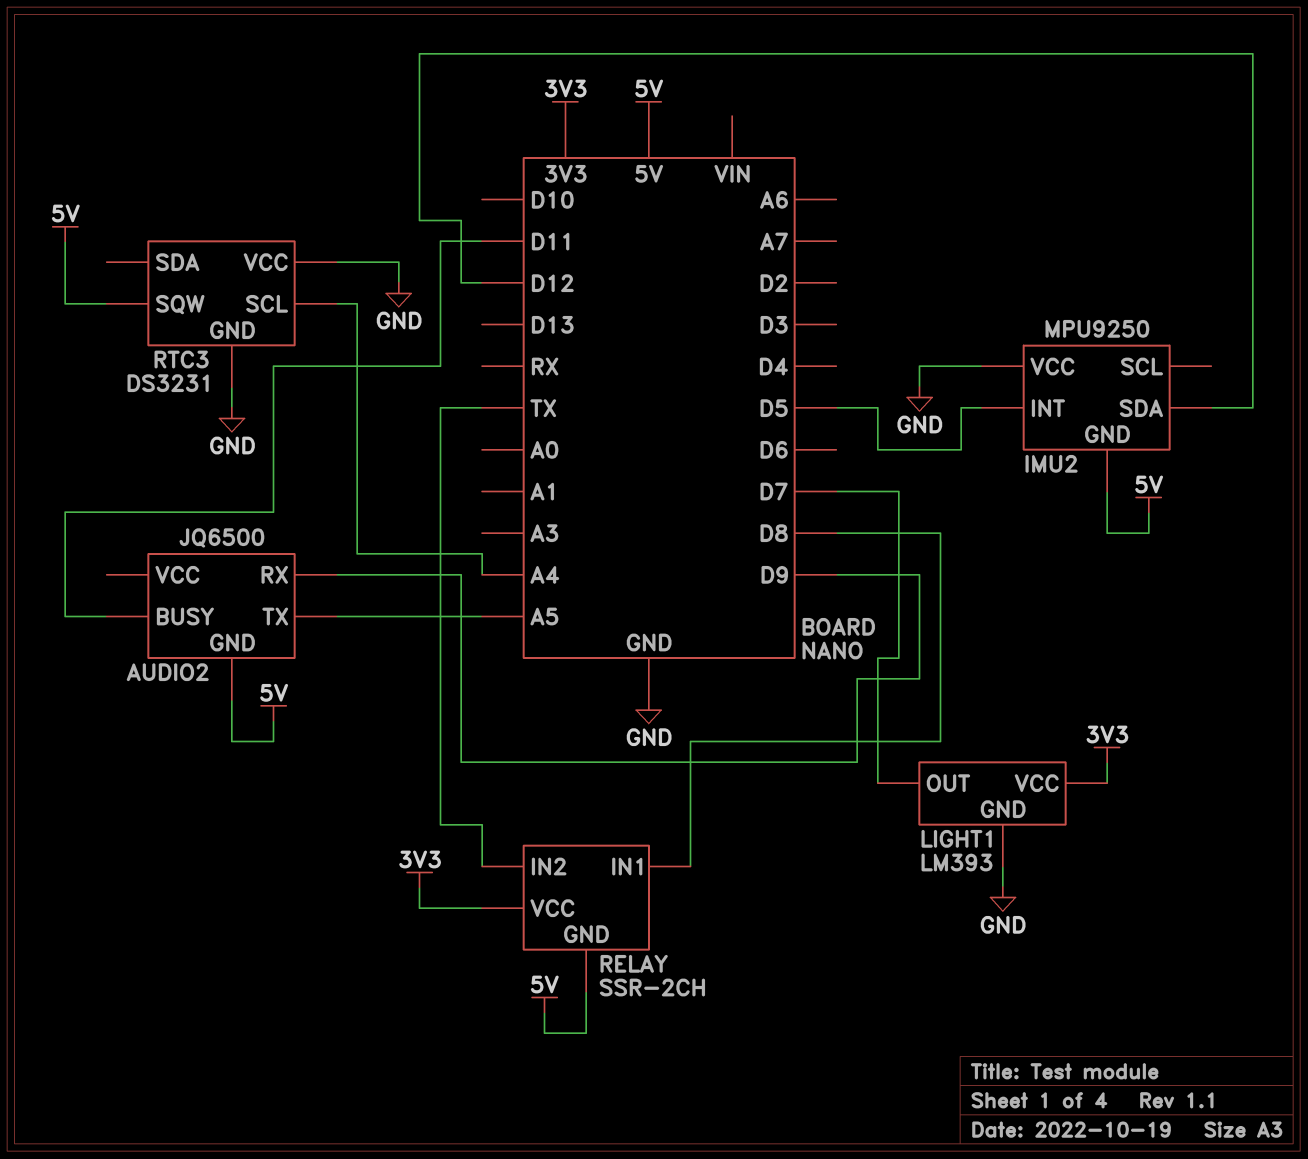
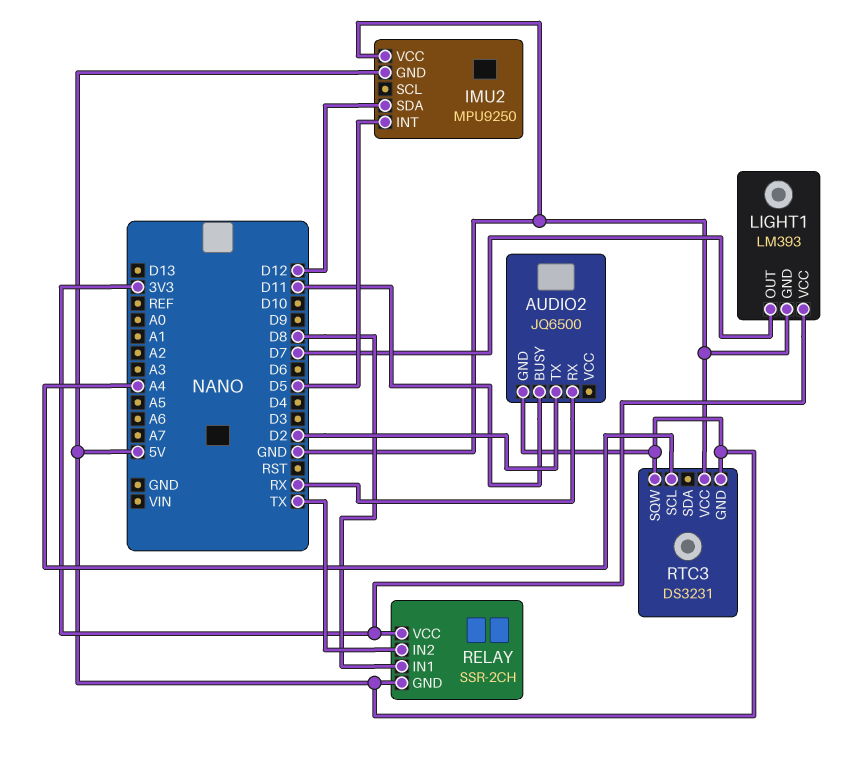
AUDIO2 pin RX: D9 -> RX
AUDIO2 pin TX: A5 -> D2
RTC3 pin GND: GND -> 5V

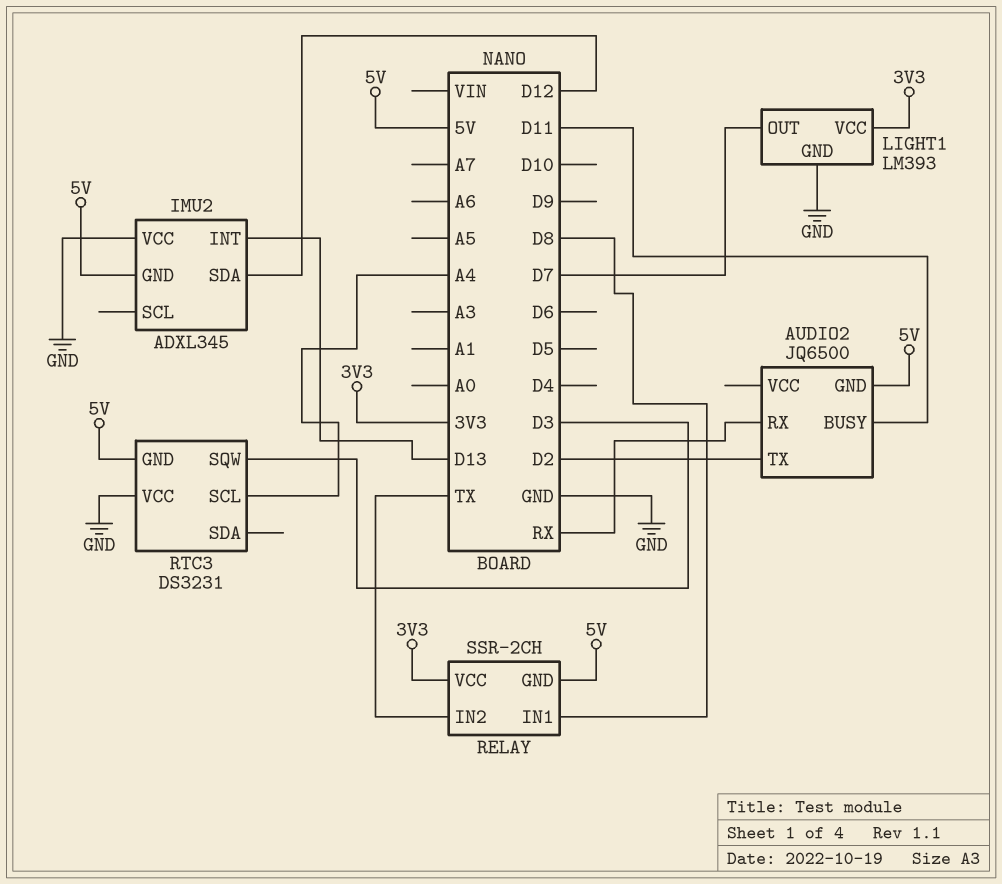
IMU2: MPU9250 -> ADXL345
IMU2 pin INT: D5 -> D13
RTC3 pin SQW: 5V -> D3

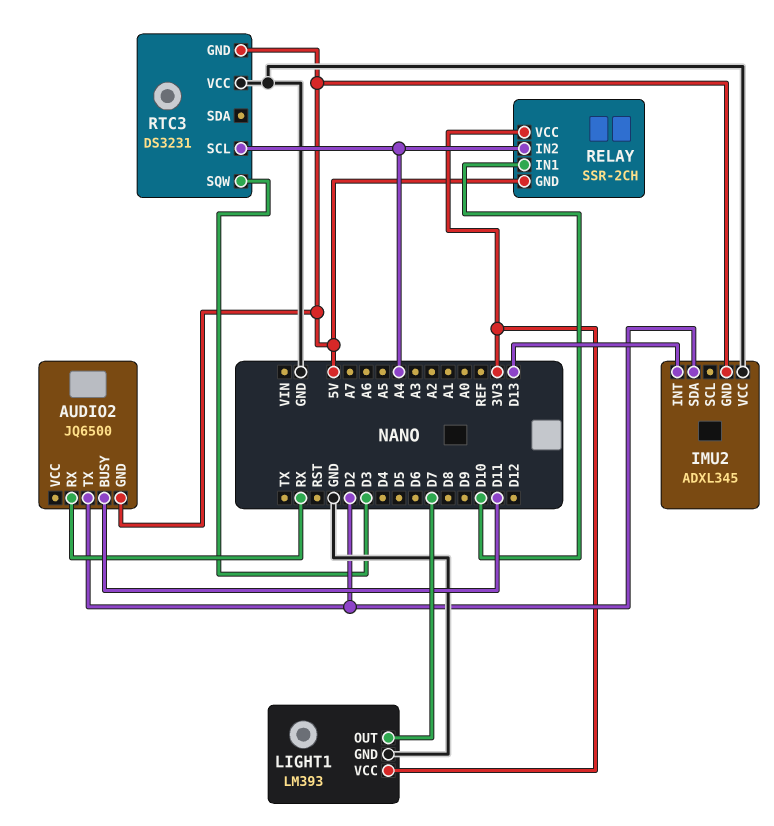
IMU2 pin SDA: D12 -> D2
RELAY pin IN1: D8 -> D10
RELAY pin IN2: TX -> A4

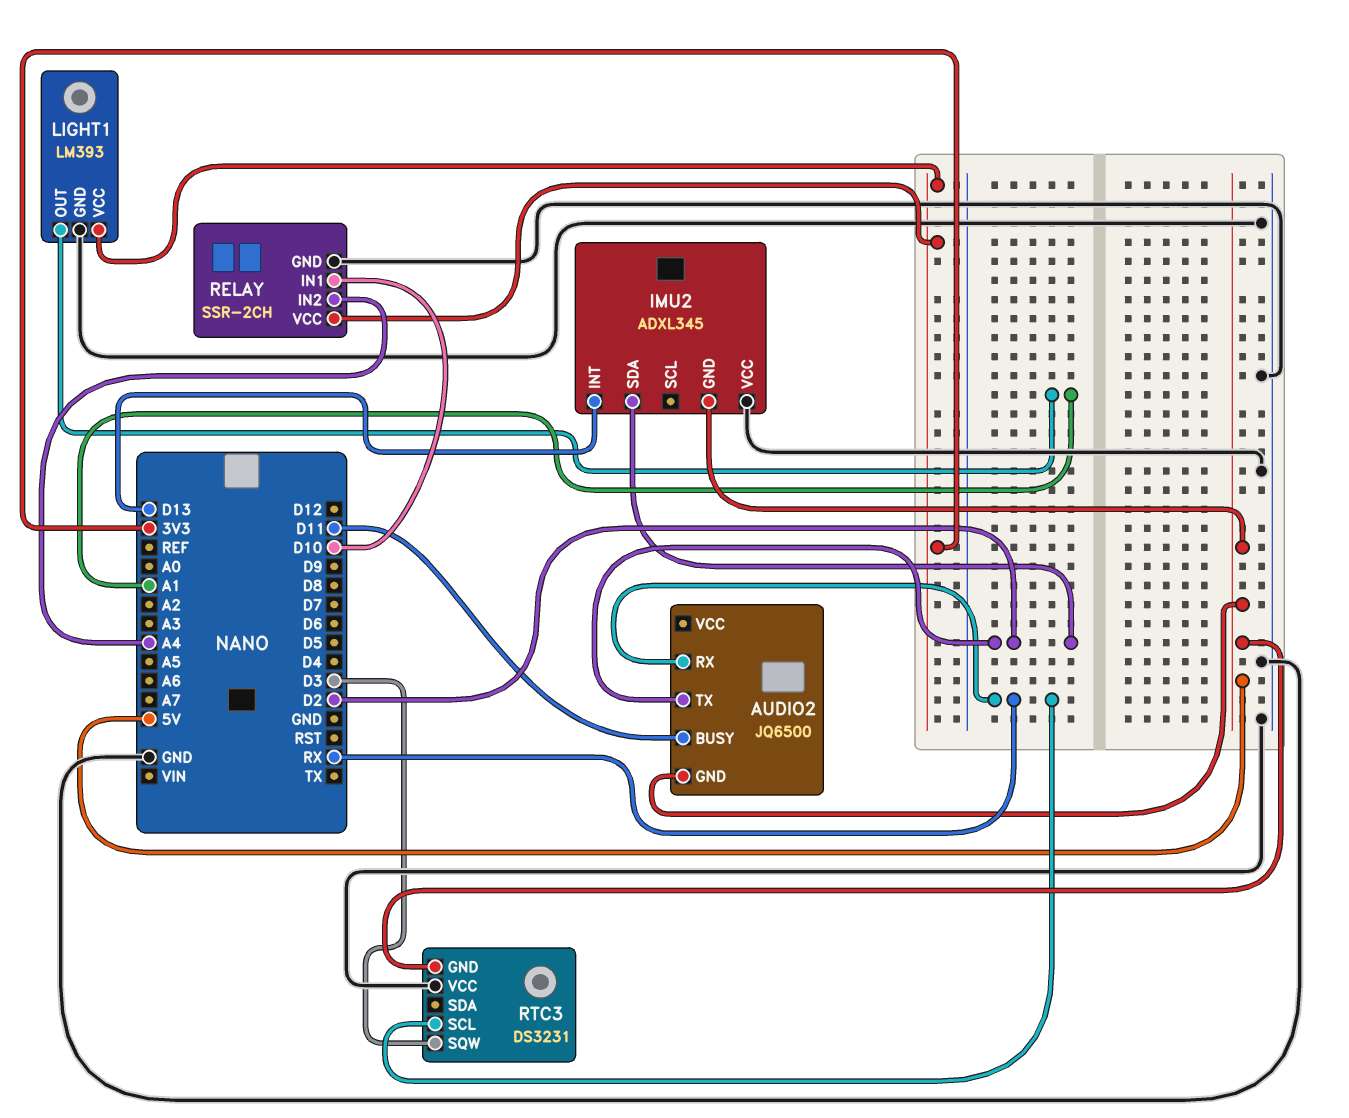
LIGHT1 pin OUT: D7 -> A1
RELAY pin GND: 5V -> GND
RTC3 pin SCL: A4 -> RX

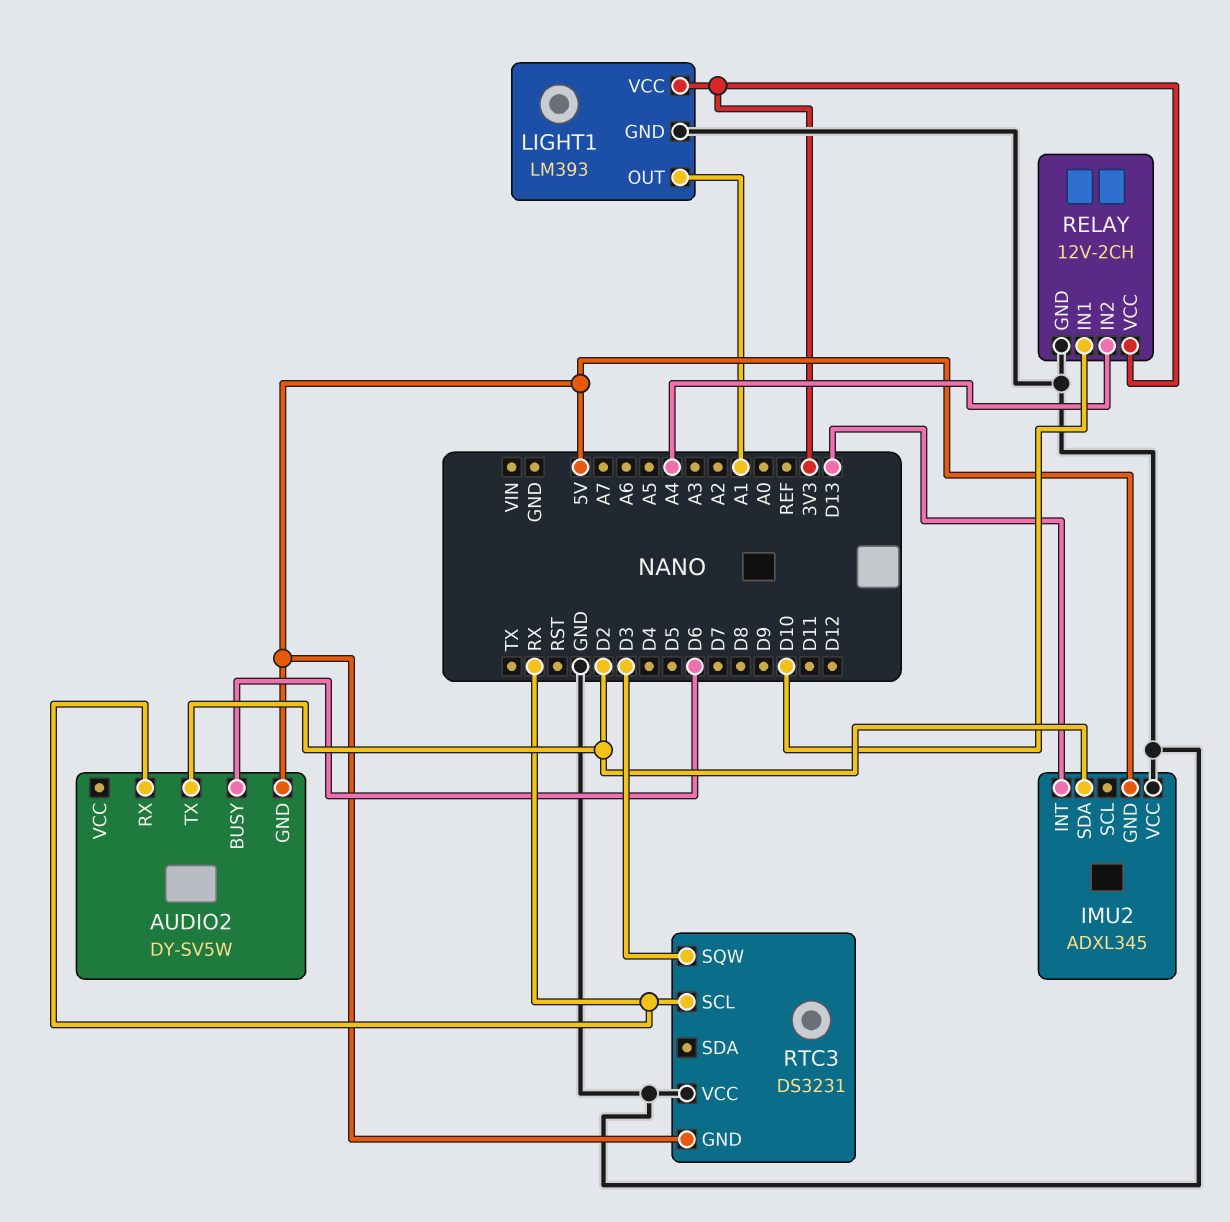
AUDIO2: JQ6500 -> DY-SV5W
AUDIO2 pin BUSY: D11 -> D6
RELAY: SSR-2CH -> 12V-2CH

